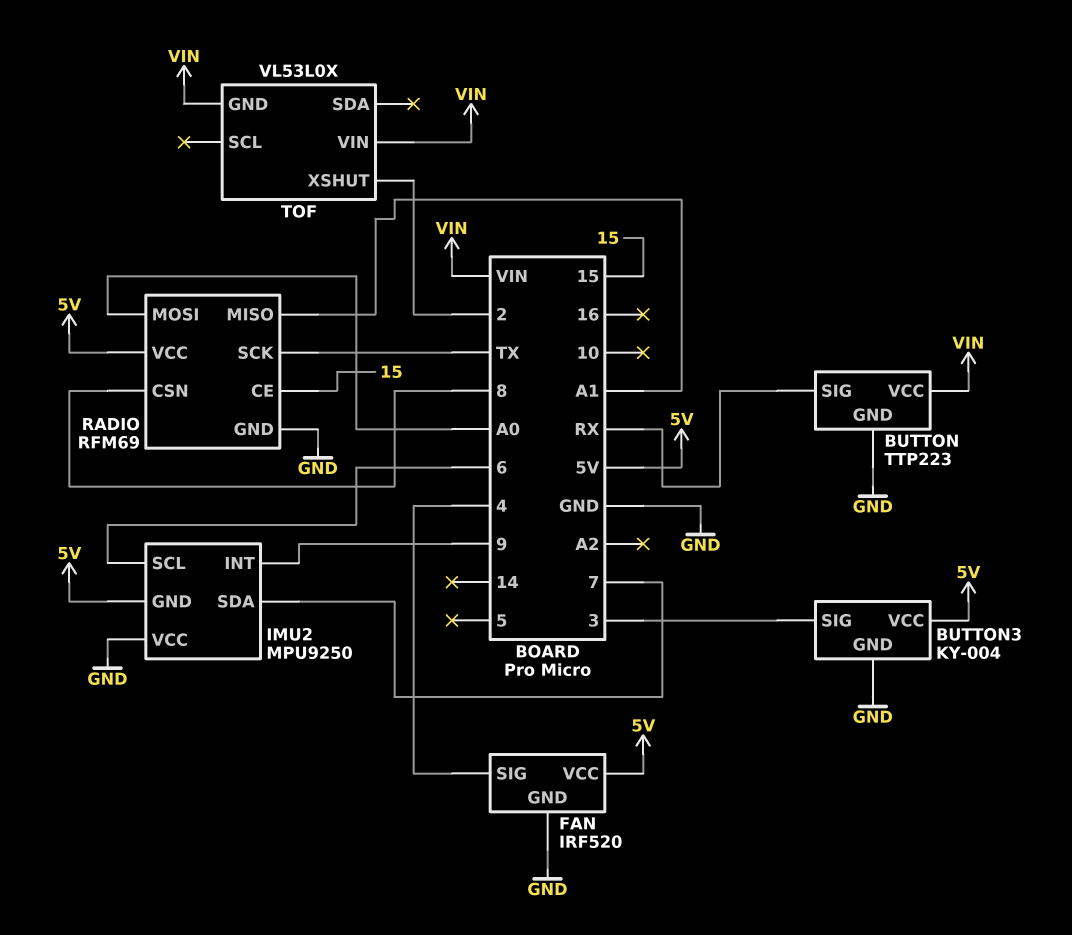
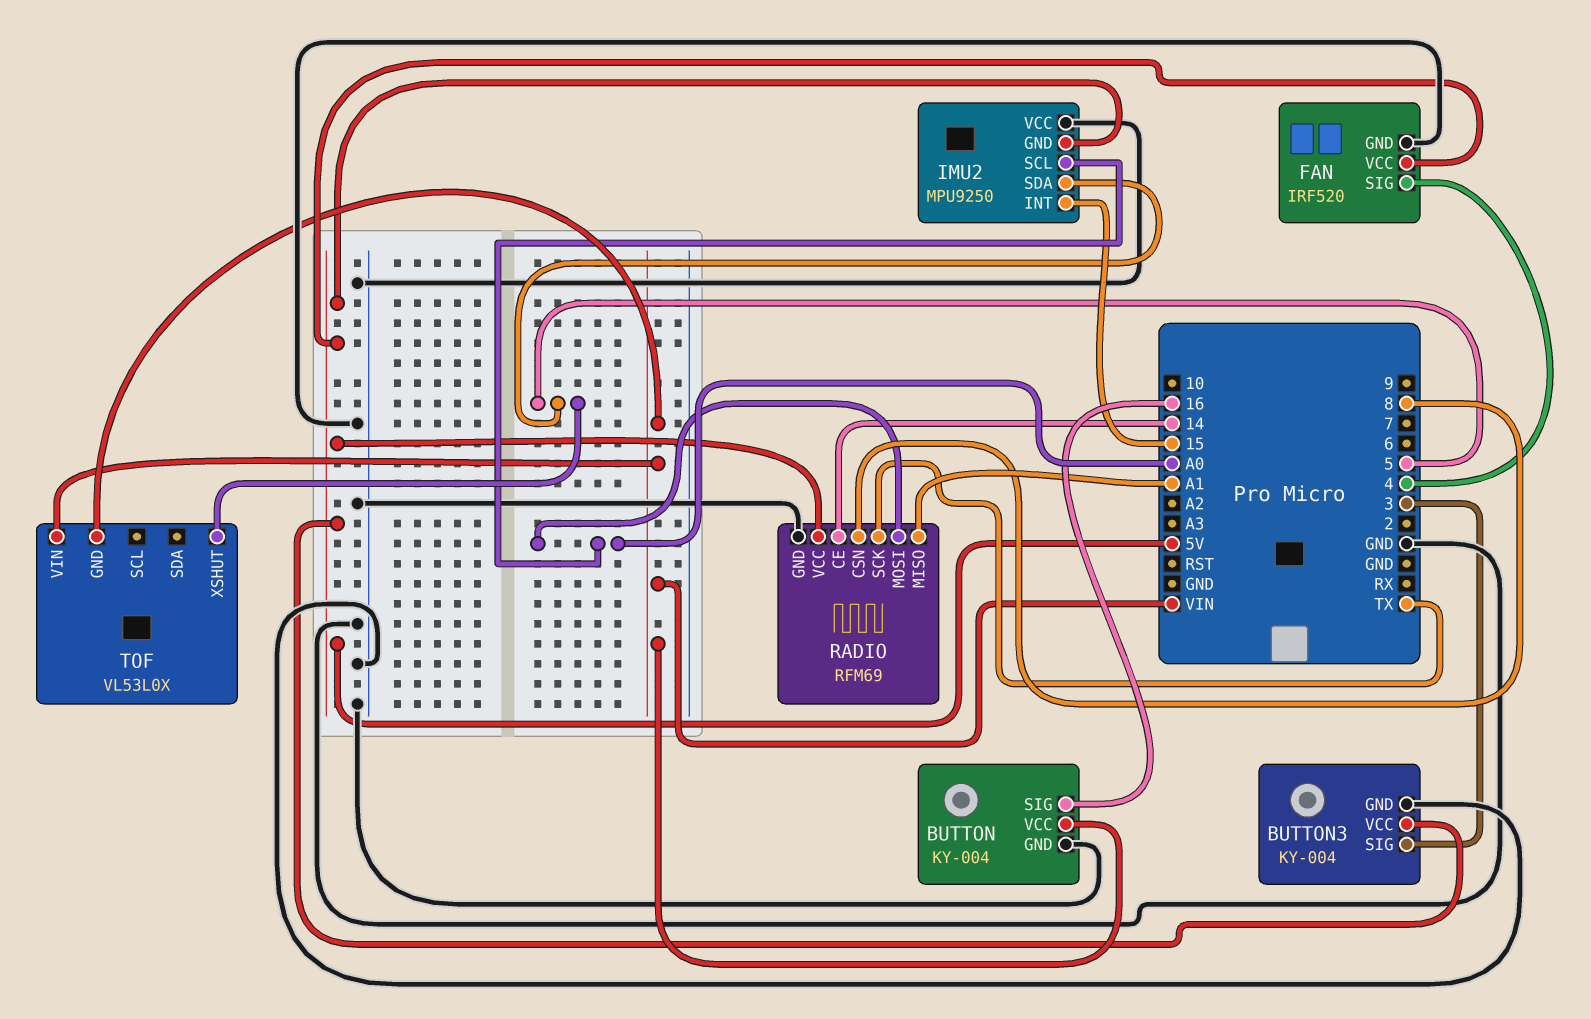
BUTTON: TTP223 -> KY-004
BUTTON pin SIG: RX -> 16
IMU2 pin INT: 9 -> 15
IMU2 pin SCL: 6 -> A0
IMU2 pin SDA: 7 -> 5
RADIO pin CE: 15 -> 14
TOF pin XSHUT: 2 -> 5

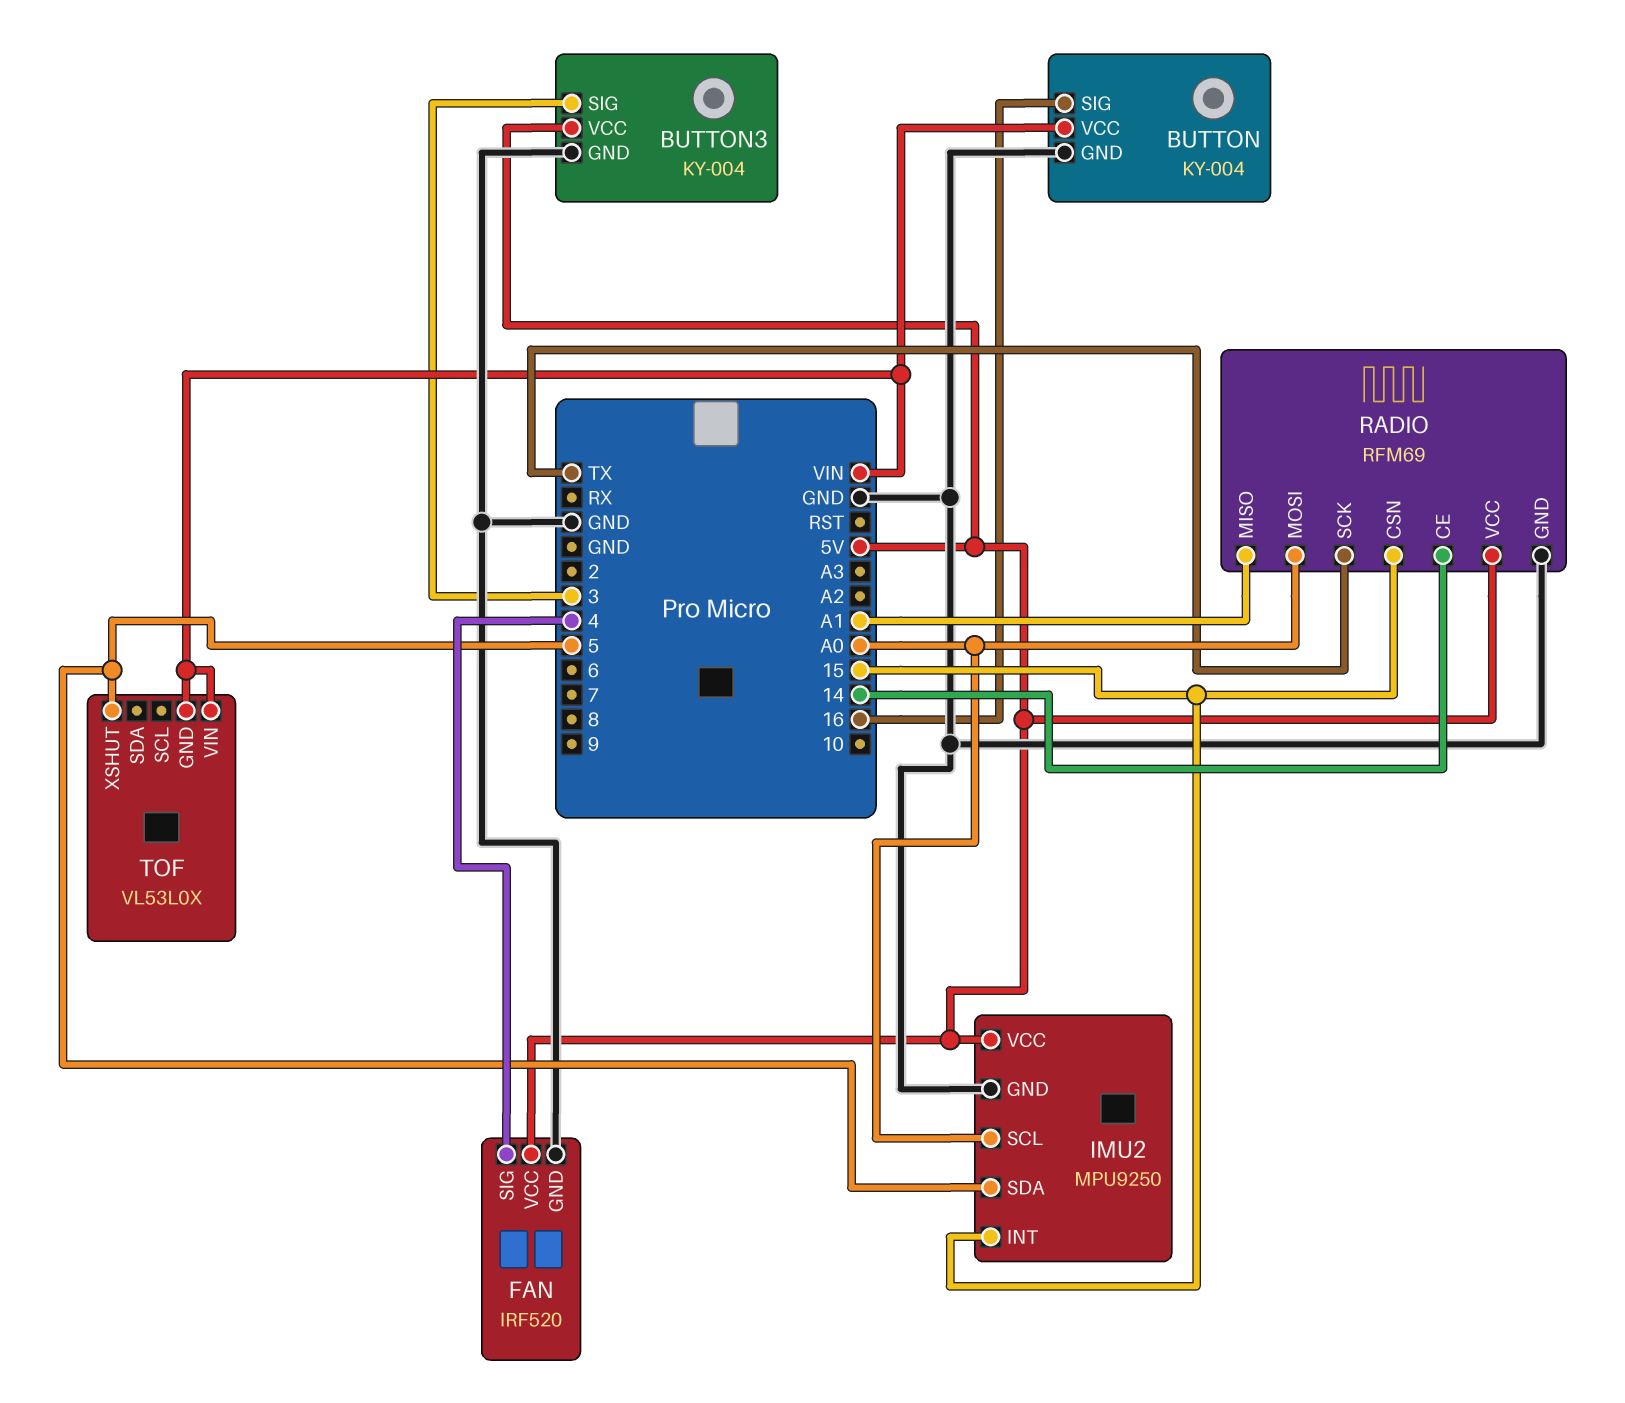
IMU2 pin GND: 5V -> GND
IMU2 pin VCC: GND -> 5V
RADIO pin CSN: 8 -> 15

